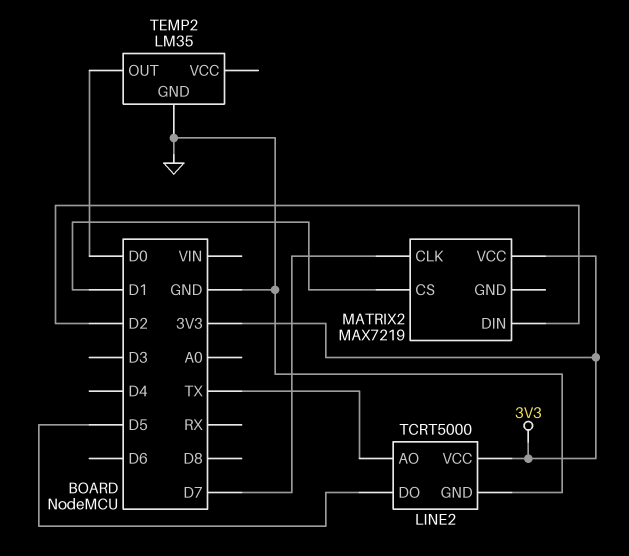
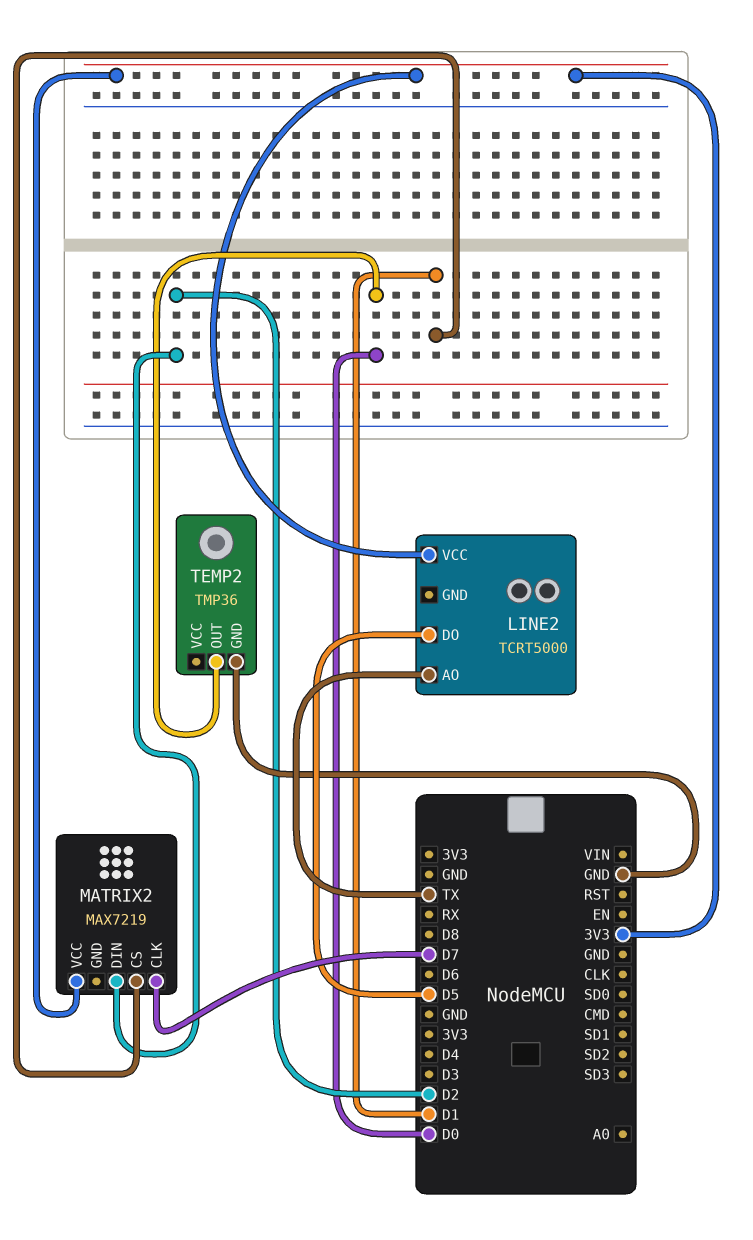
LINE2 pin GND: GND -> none
TEMP2: LM35 -> TMP36

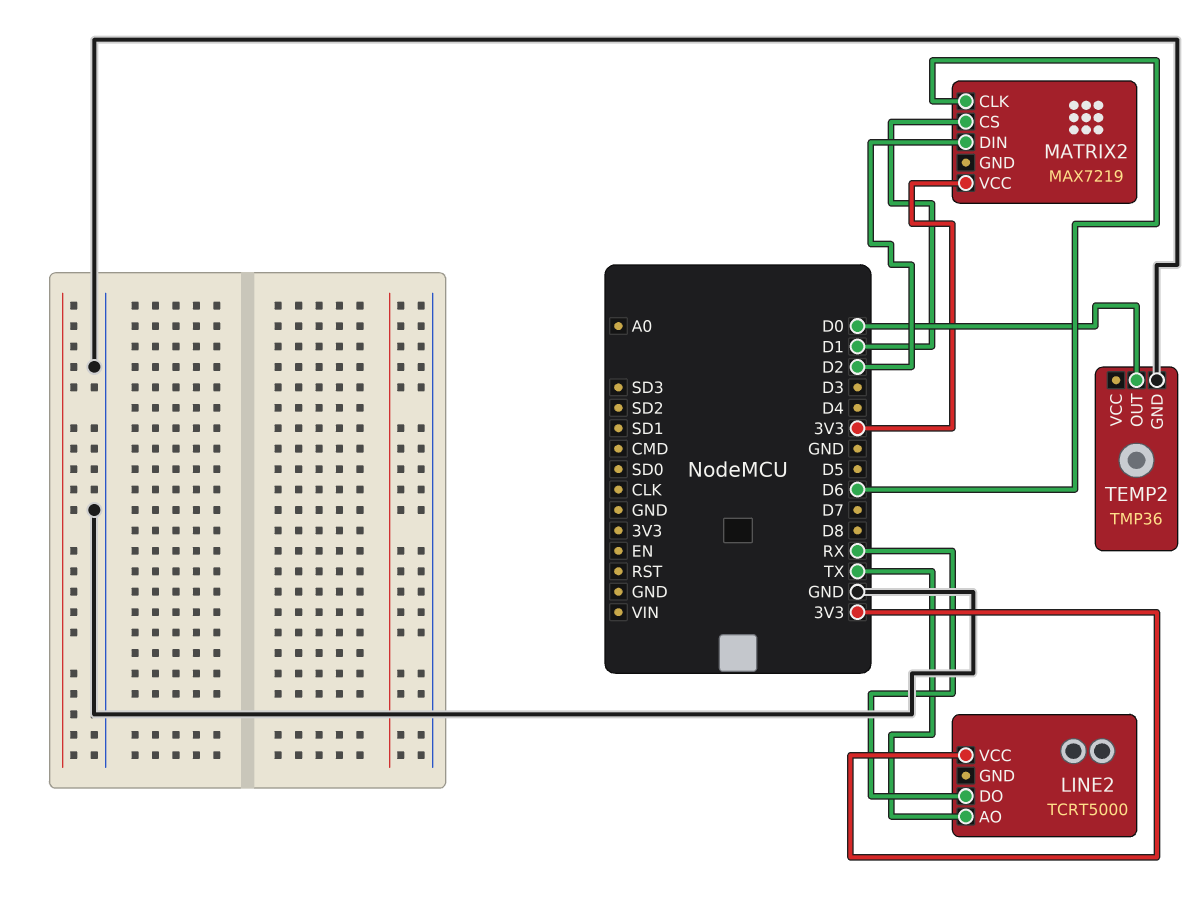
LINE2 pin DO: D5 -> RX
MATRIX2 pin CLK: D7 -> D6

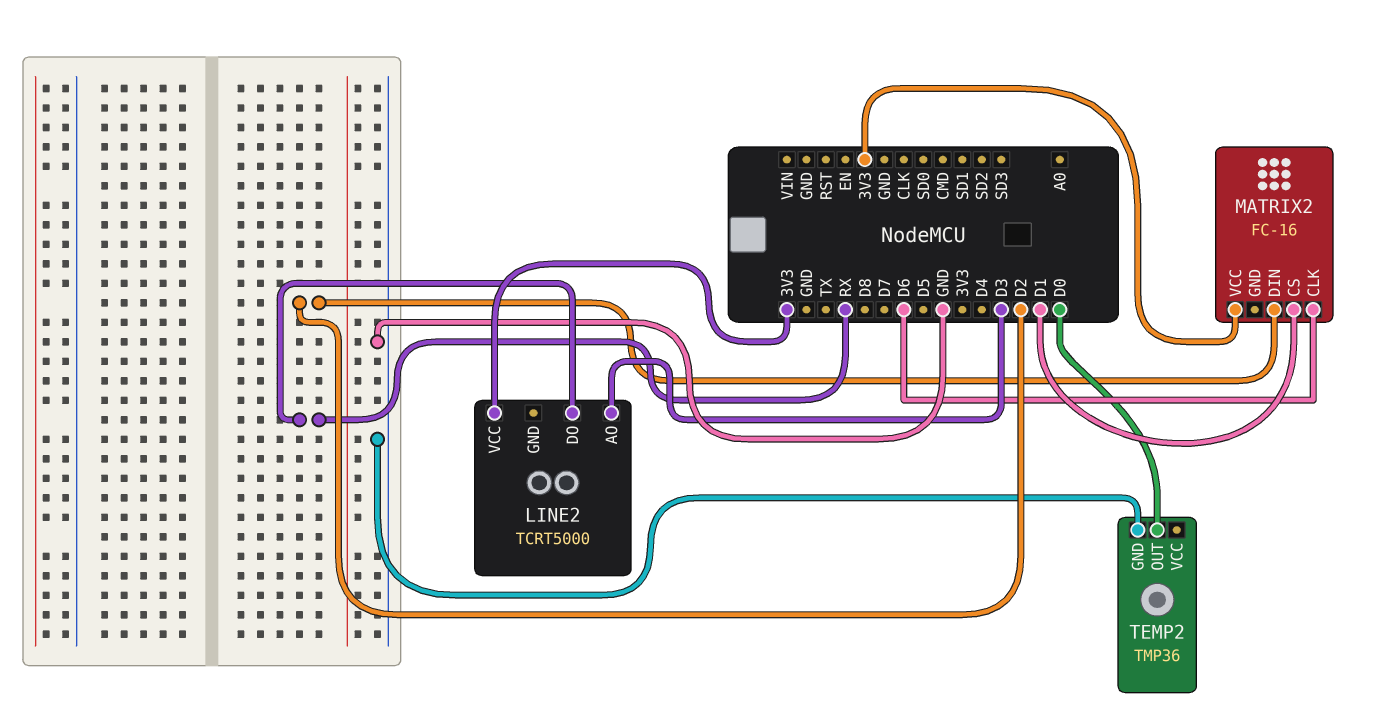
LINE2 pin AO: TX -> D3
MATRIX2: MAX7219 -> FC-16

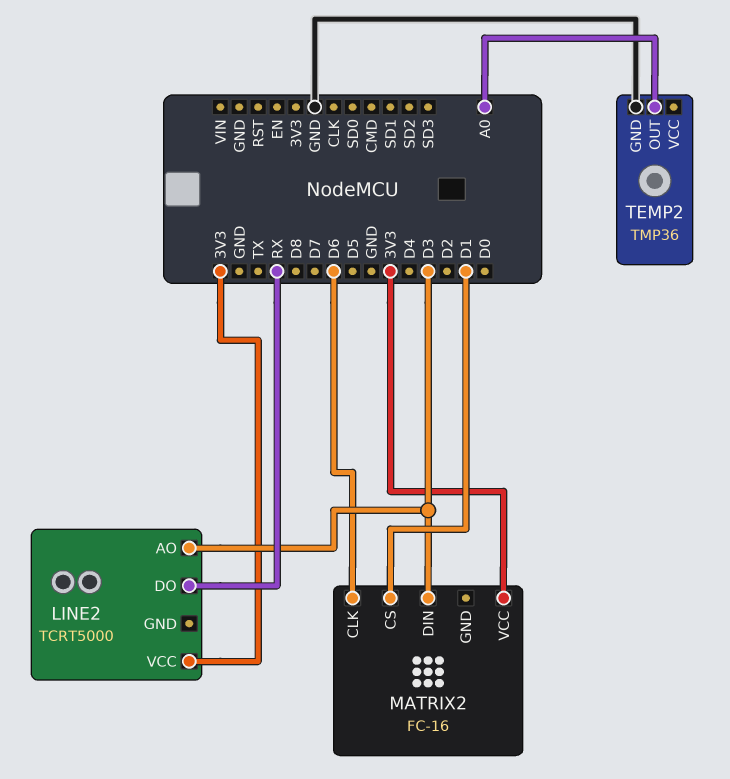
MATRIX2 pin DIN: D2 -> D3
TEMP2 pin OUT: D0 -> A0

